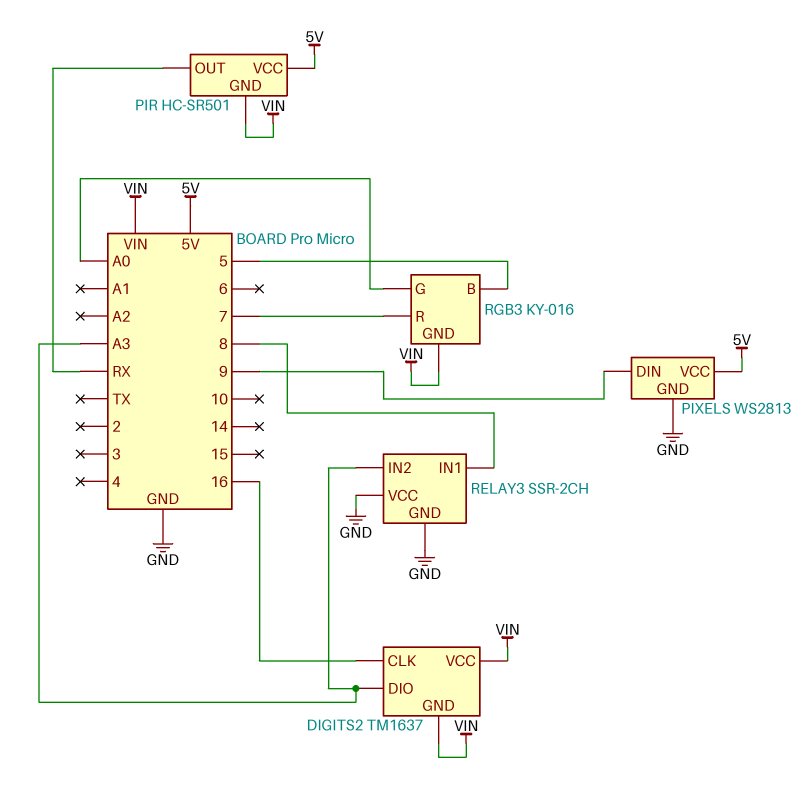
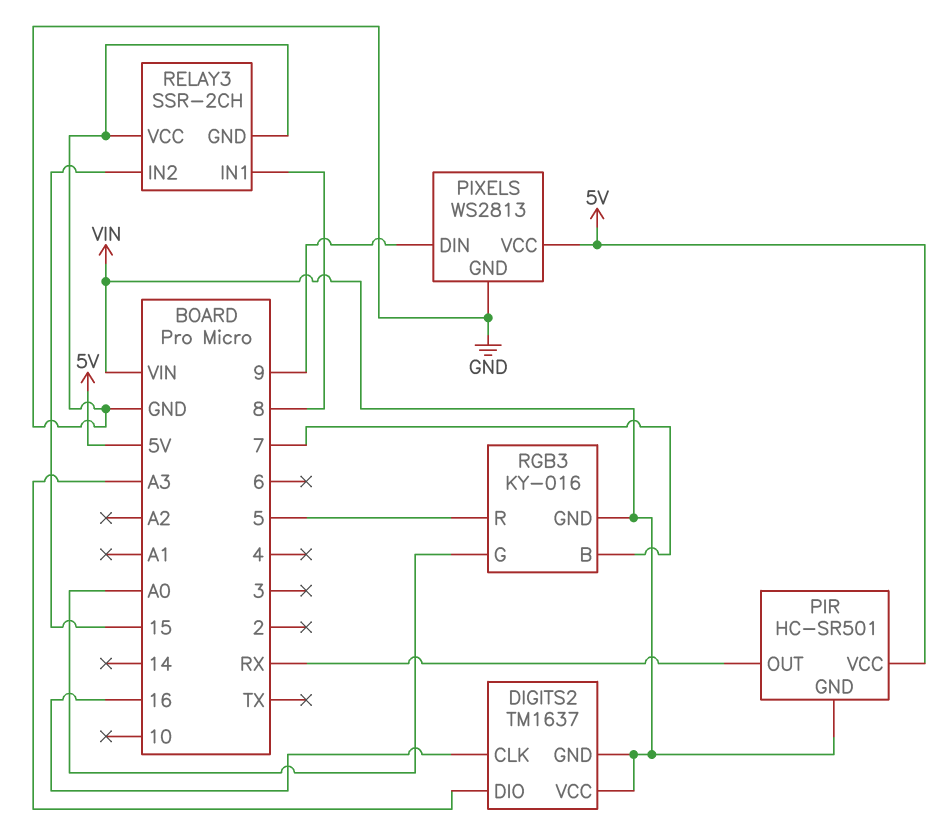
RELAY3 pin IN2: A3 -> 15
RGB3 pin B: 5 -> 7
RGB3 pin R: 7 -> 5

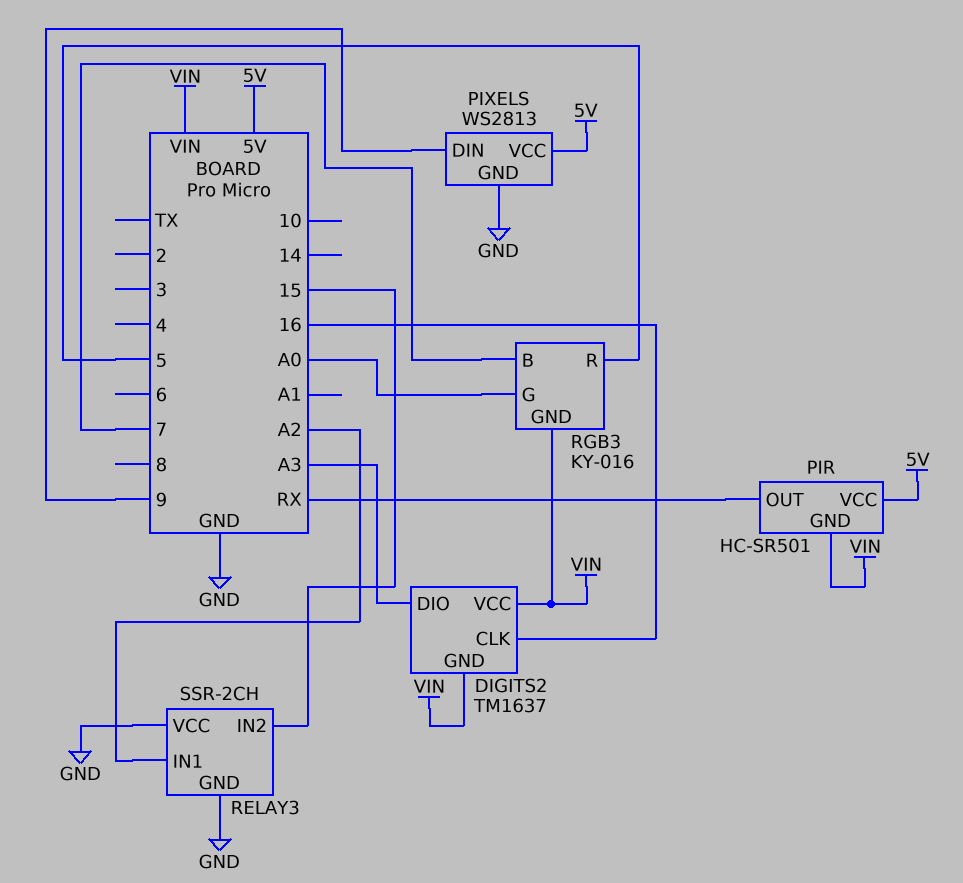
RELAY3 pin IN1: 8 -> A2

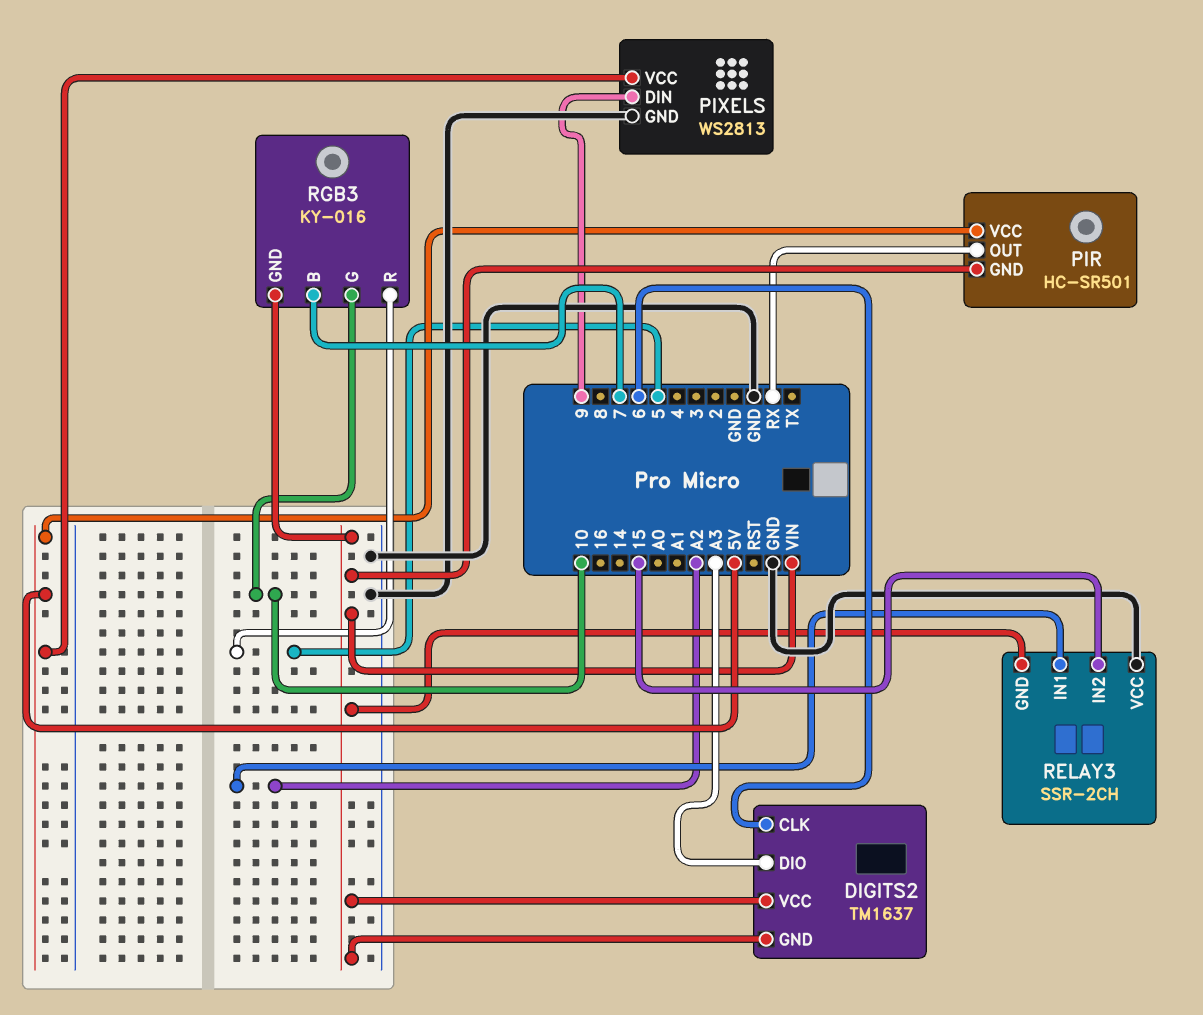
DIGITS2 pin CLK: 16 -> 6
RELAY3 pin GND: GND -> VIN
RGB3 pin G: A0 -> 10

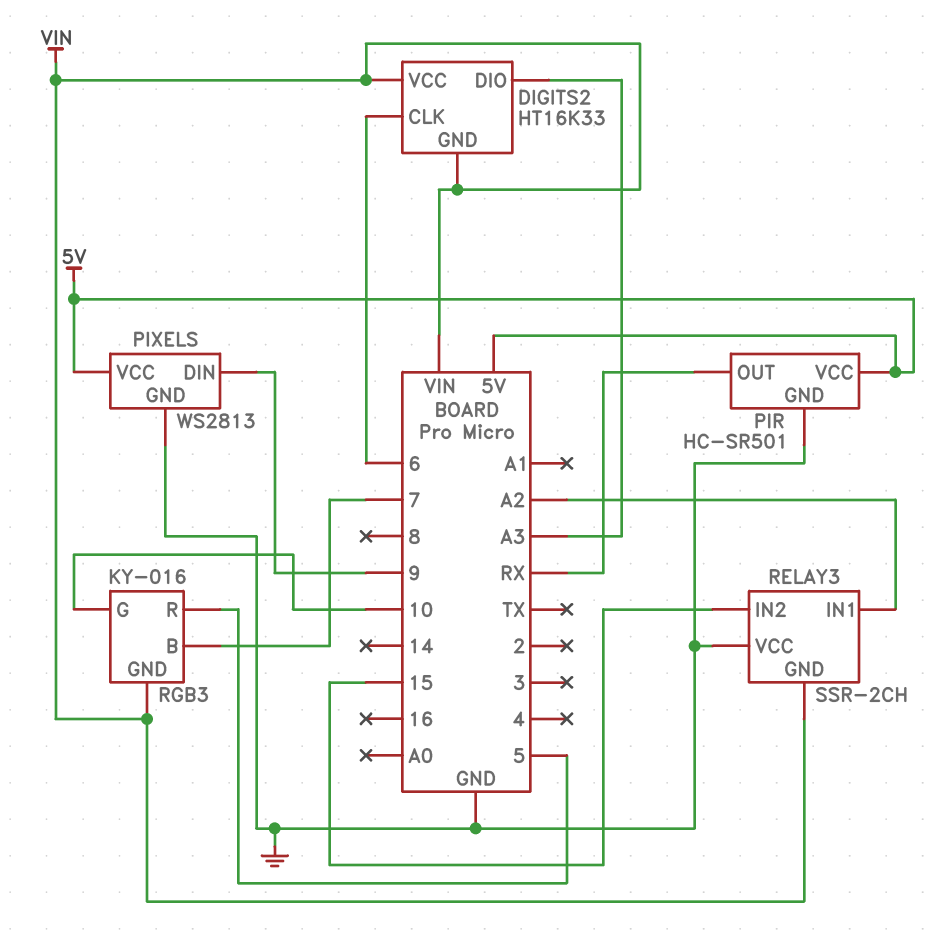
DIGITS2: TM1637 -> HT16K33
PIR pin GND: VIN -> GND

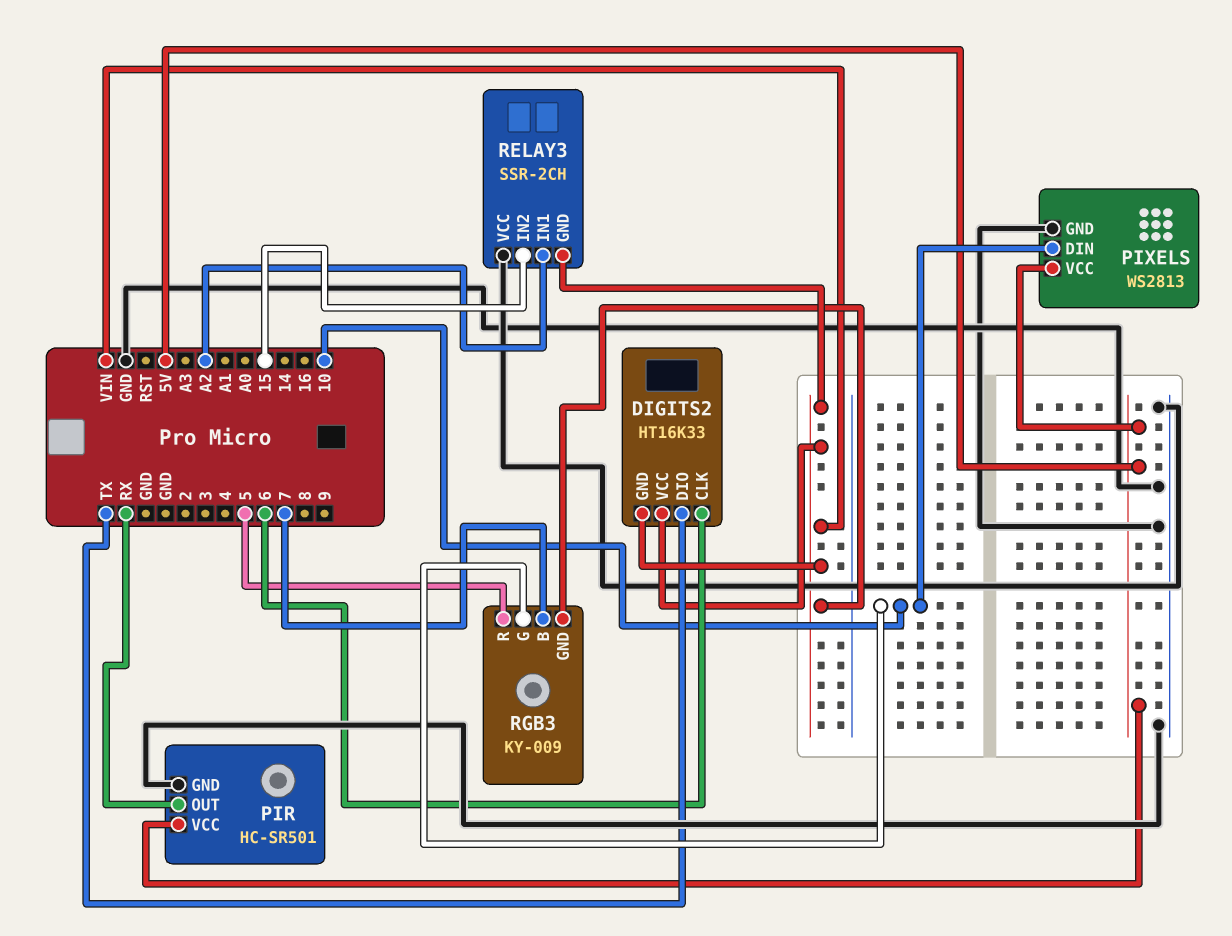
DIGITS2 pin DIO: A3 -> TX
PIXELS pin DIN: 9 -> 10
RGB3: KY-016 -> KY-009

